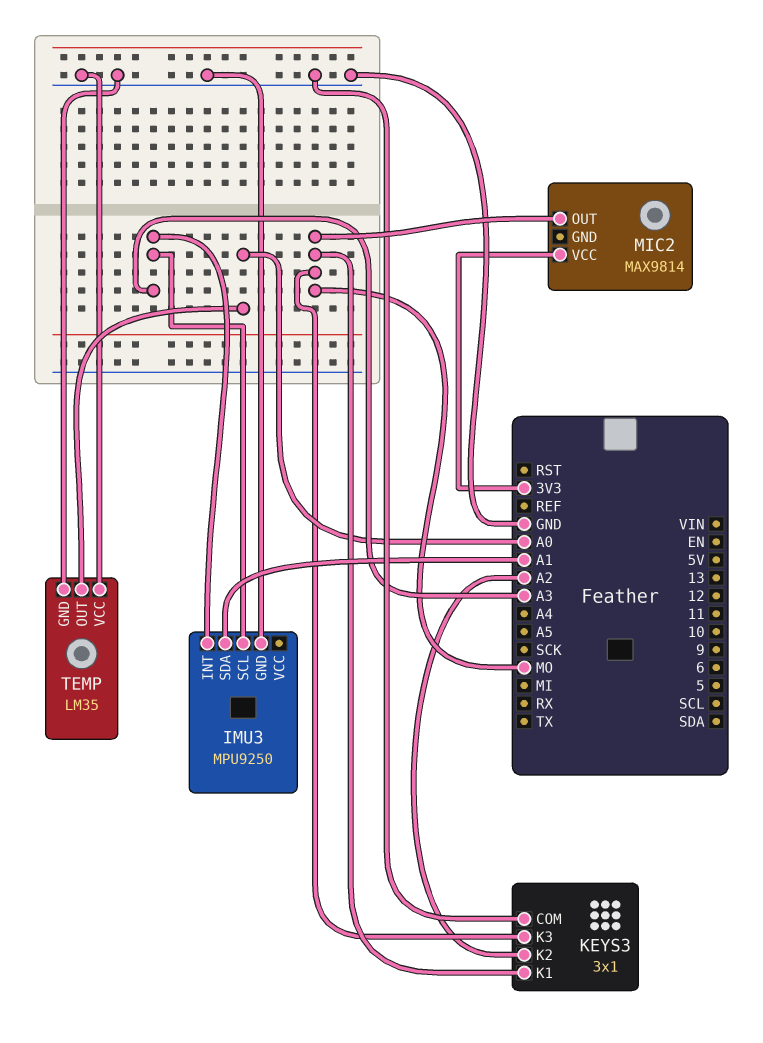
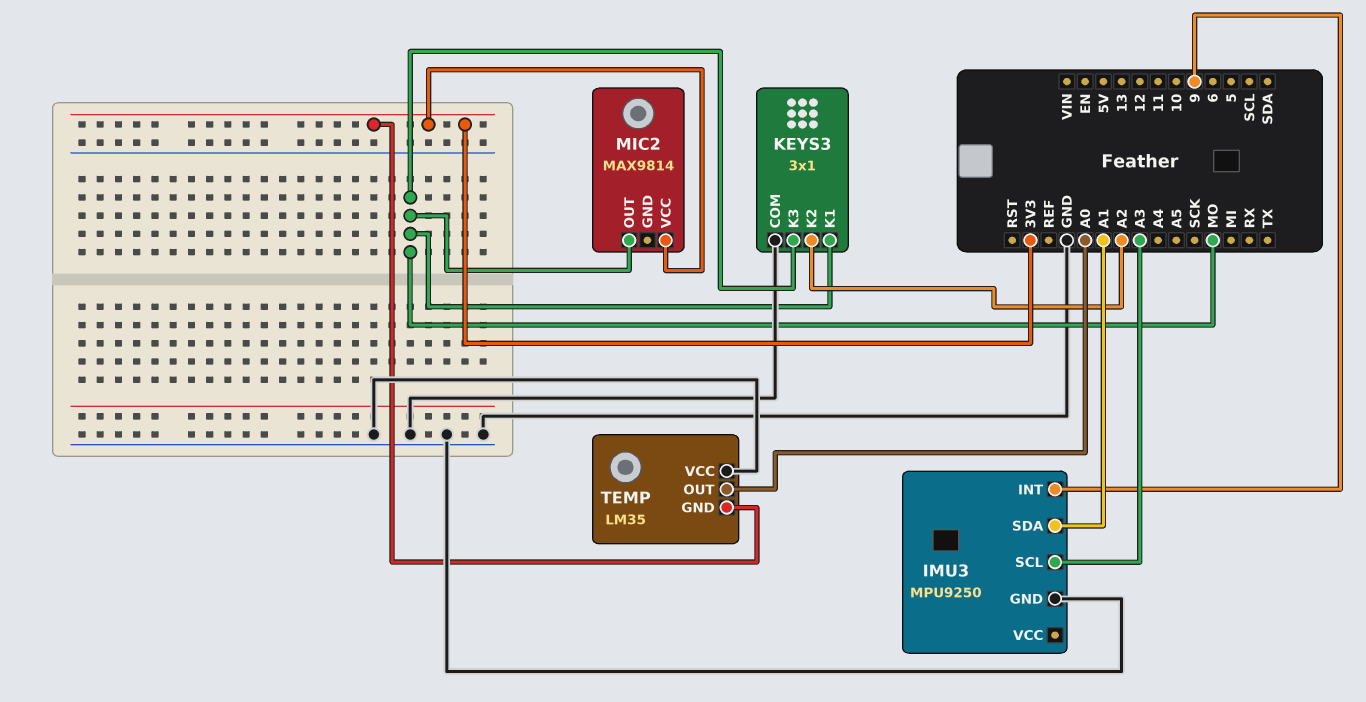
IMU3 pin INT: A3 -> 9
TEMP pin GND: GND -> 3V3

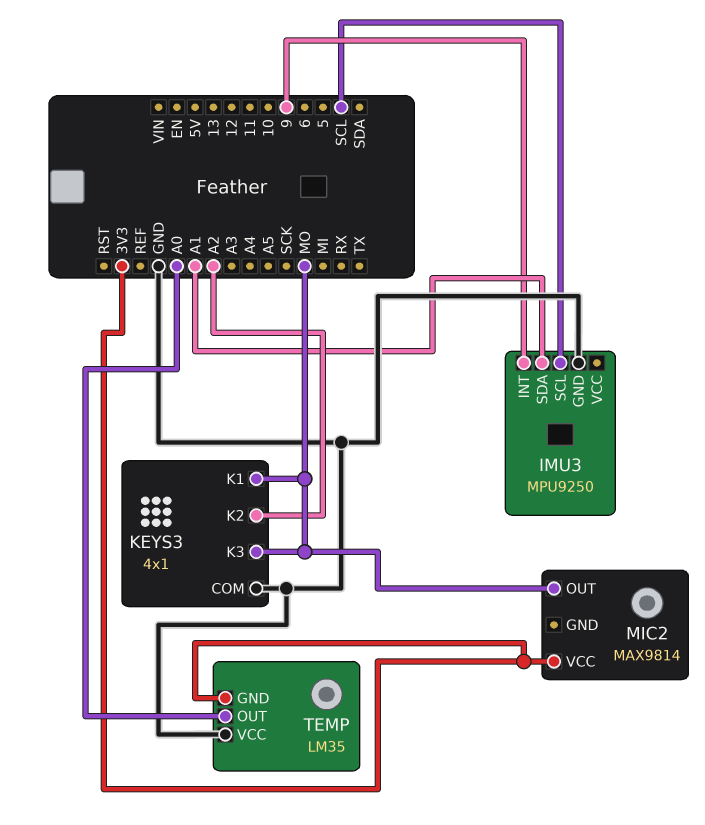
IMU3 pin SCL: A3 -> SCL
KEYS3: 3x1 -> 4x1

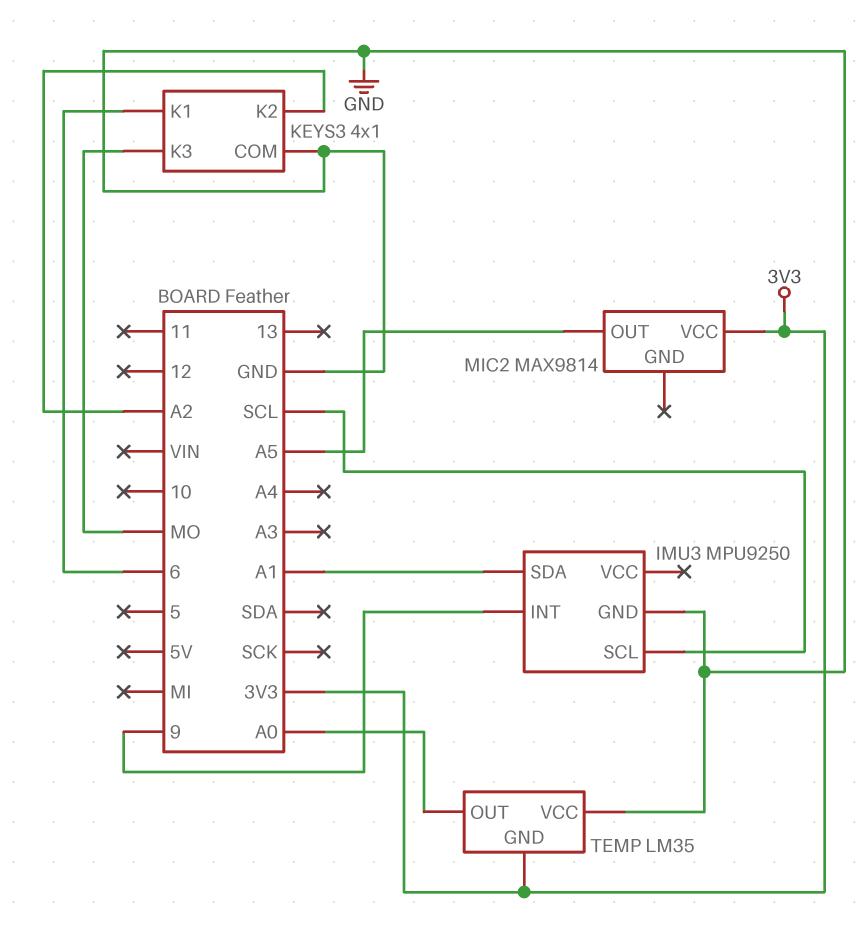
KEYS3 pin K1: MO -> 6
MIC2 pin OUT: MO -> A5

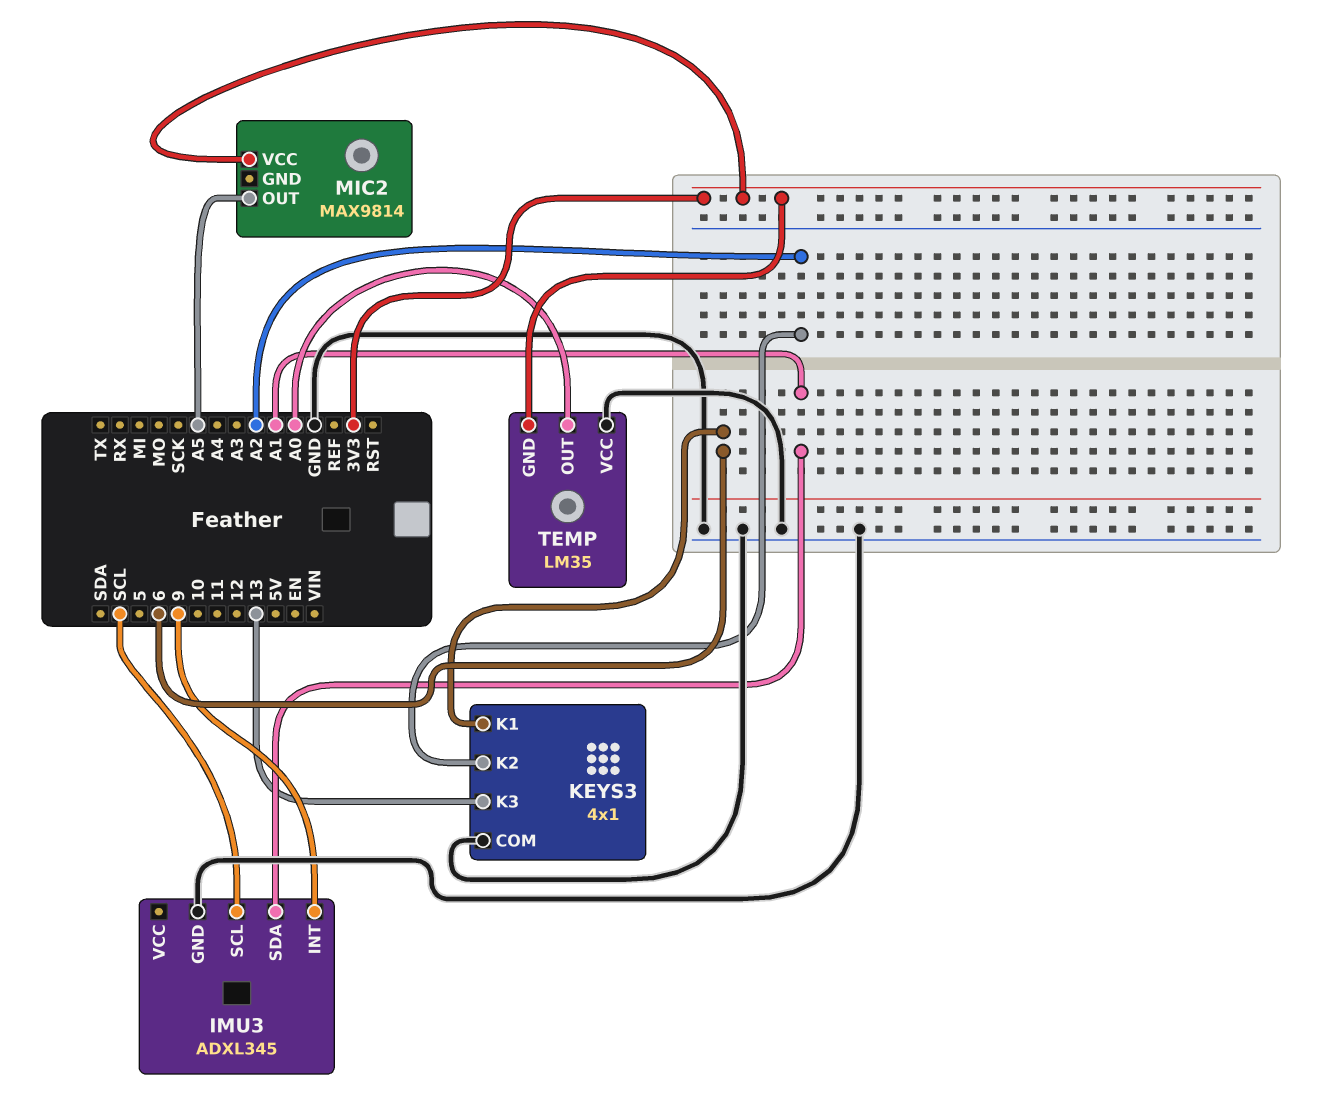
IMU3: MPU9250 -> ADXL345
KEYS3 pin K3: MO -> 13

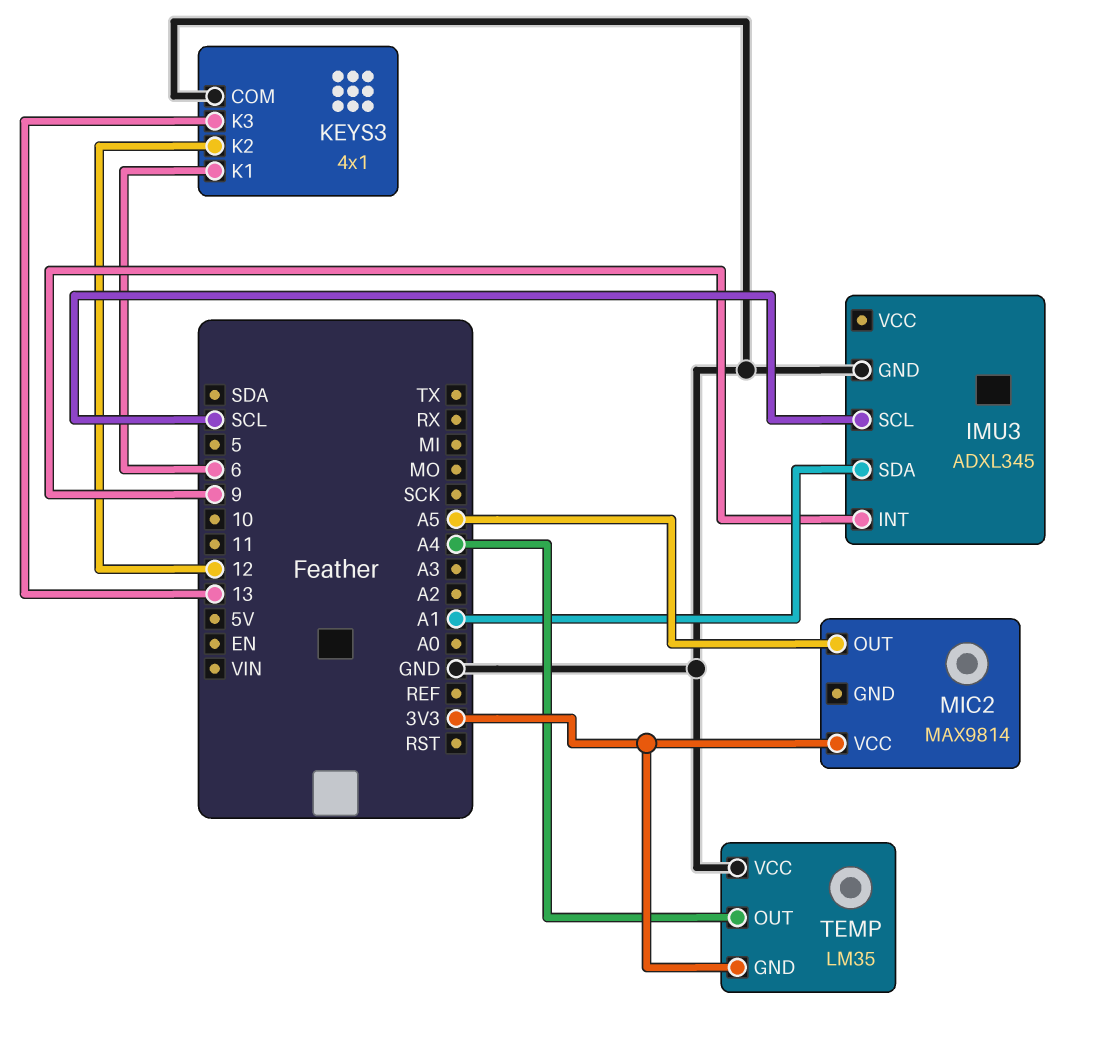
KEYS3 pin K2: A2 -> 12
TEMP pin OUT: A0 -> A4

